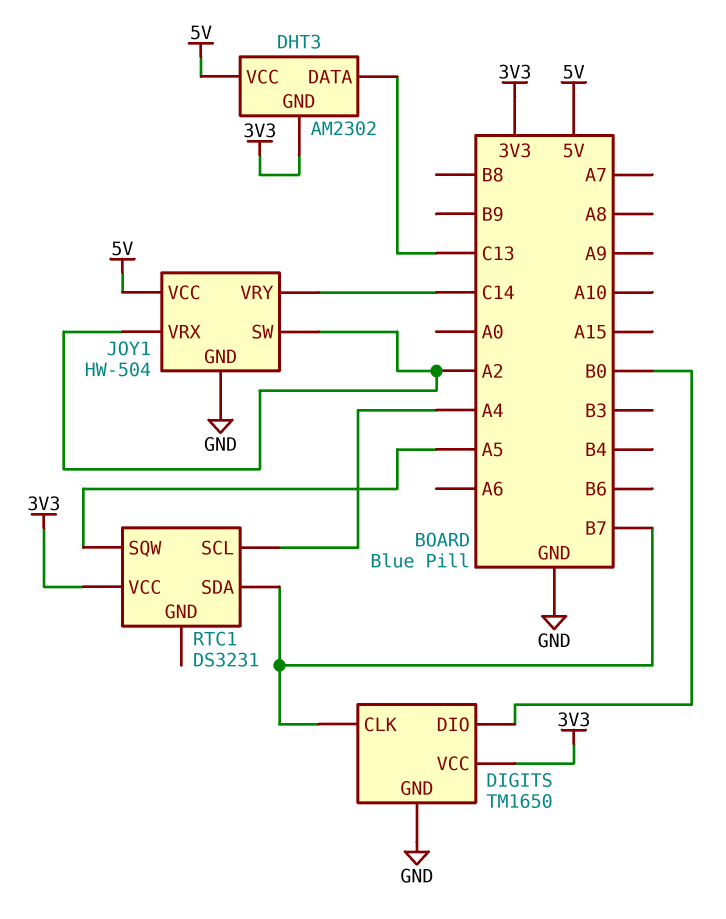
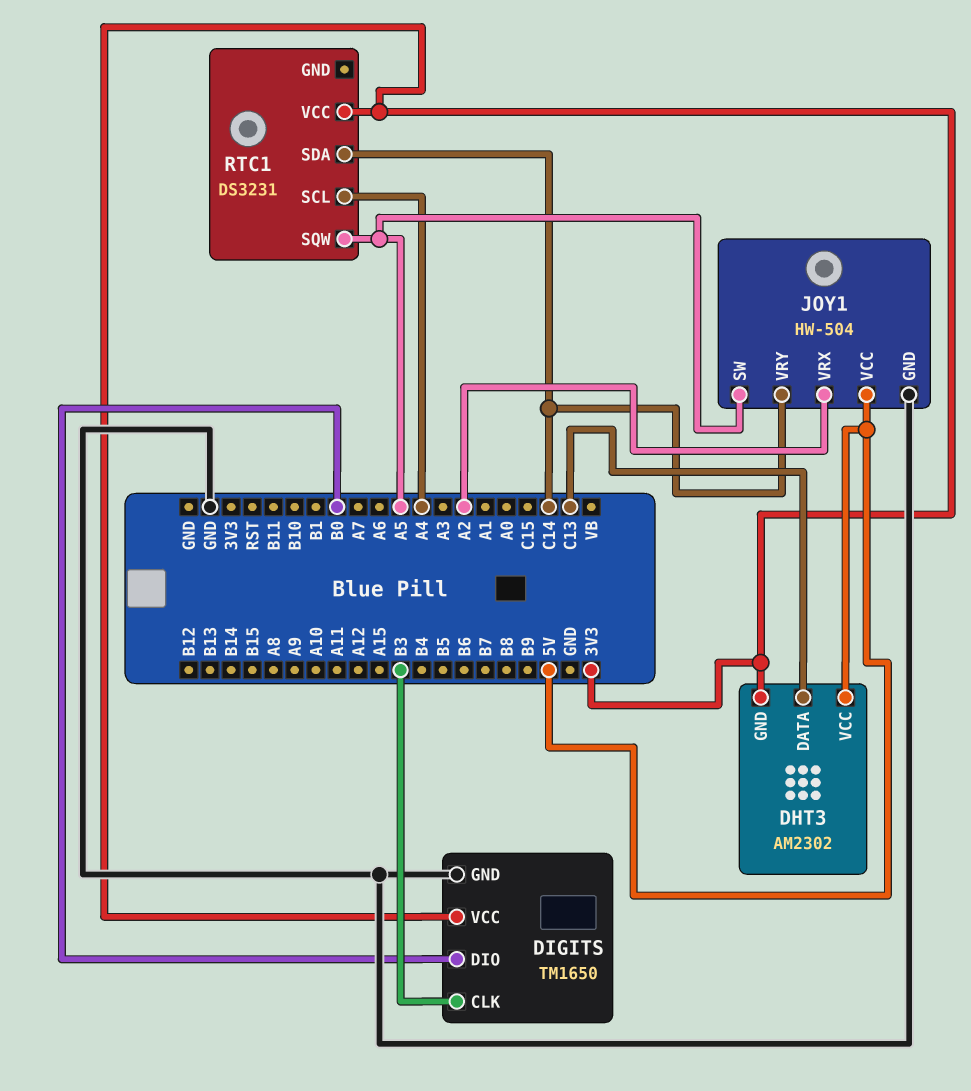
DIGITS pin CLK: B7 -> B3
JOY1 pin SW: A2 -> A5
RTC1 pin SDA: B7 -> C14

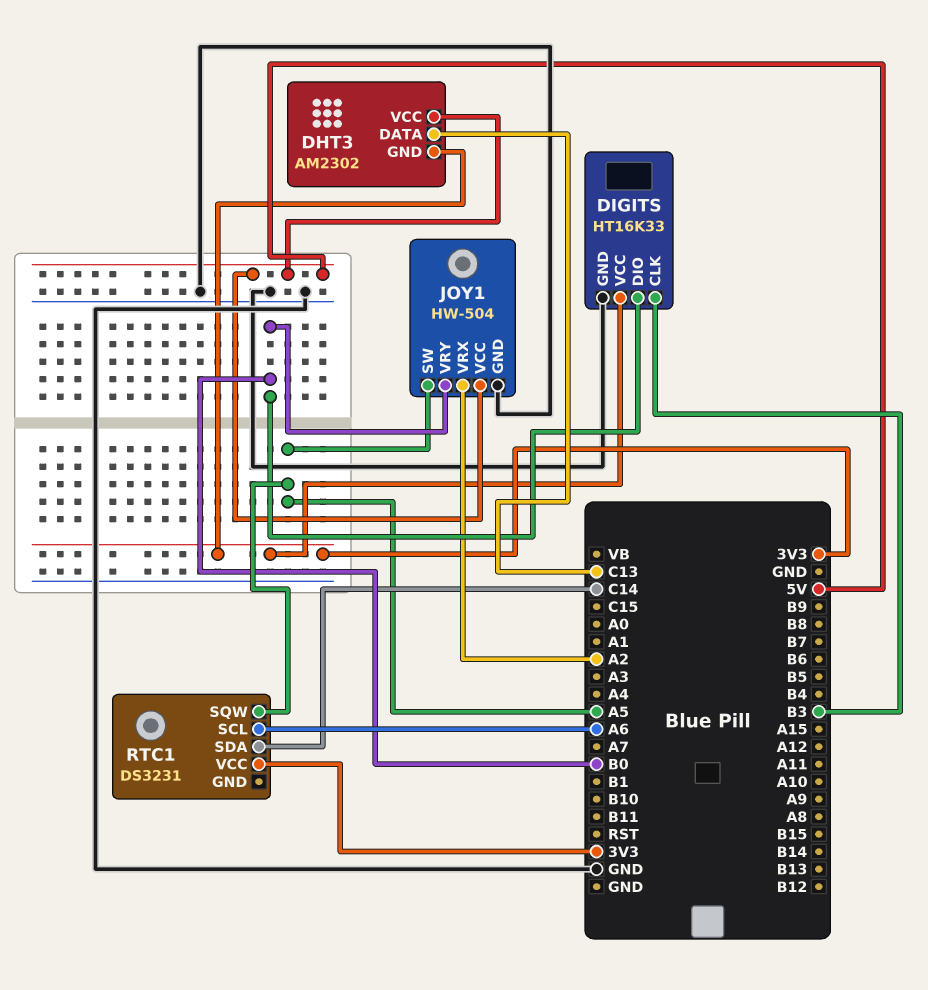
DIGITS: TM1650 -> HT16K33
JOY1 pin VRY: C14 -> B0
RTC1 pin SCL: A4 -> A6

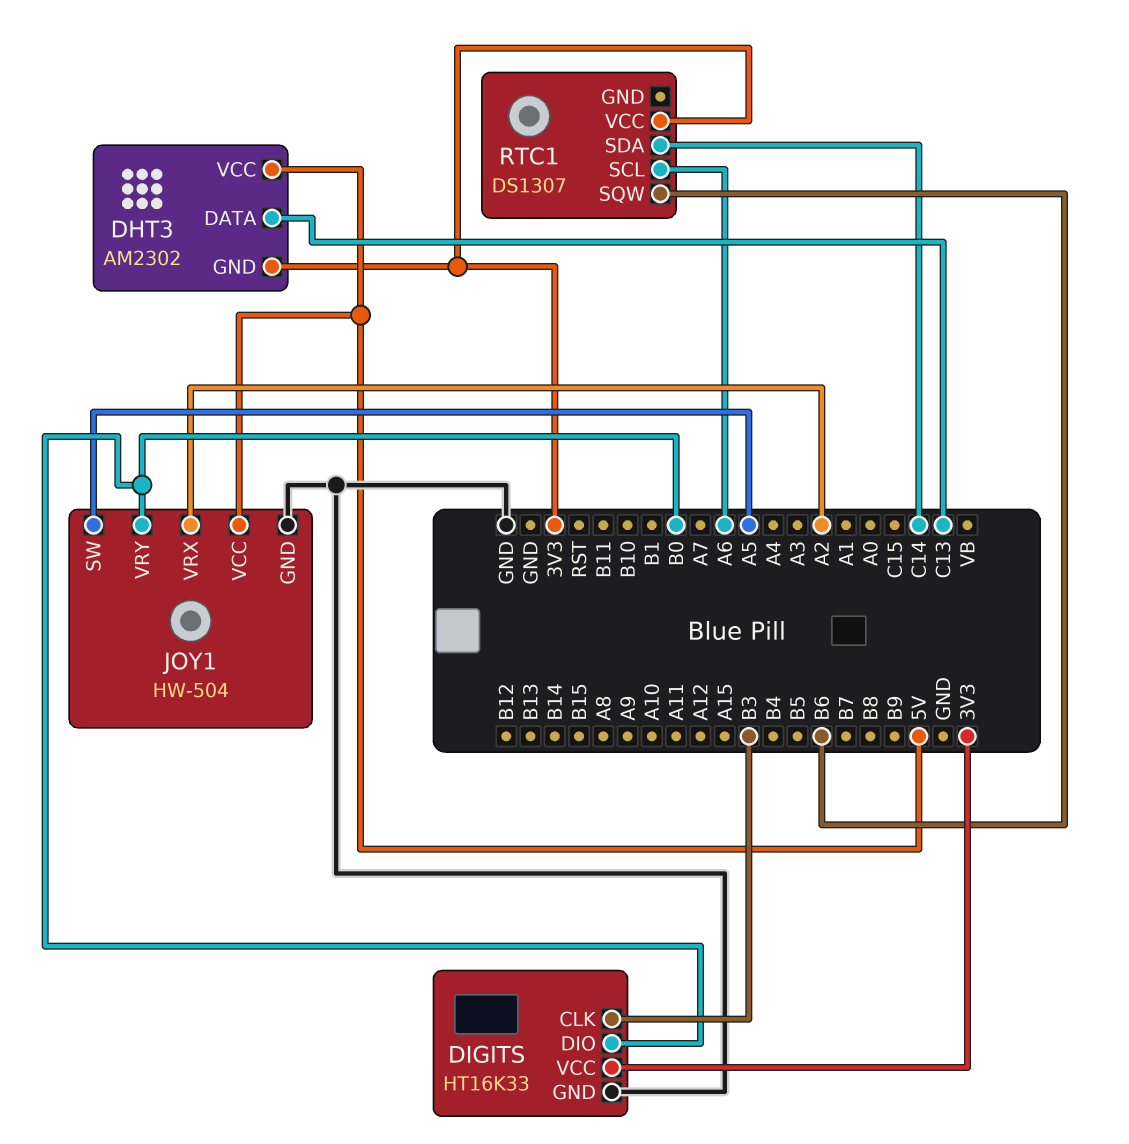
RTC1: DS3231 -> DS1307
RTC1 pin SQW: A5 -> B6

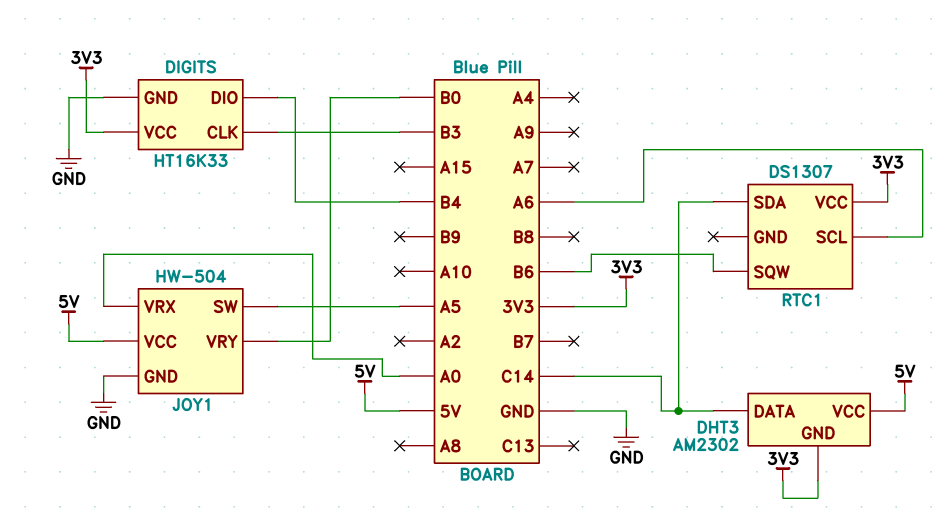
DHT3 pin DATA: C13 -> C14
DIGITS pin DIO: B0 -> B4
JOY1 pin VRX: A2 -> A0

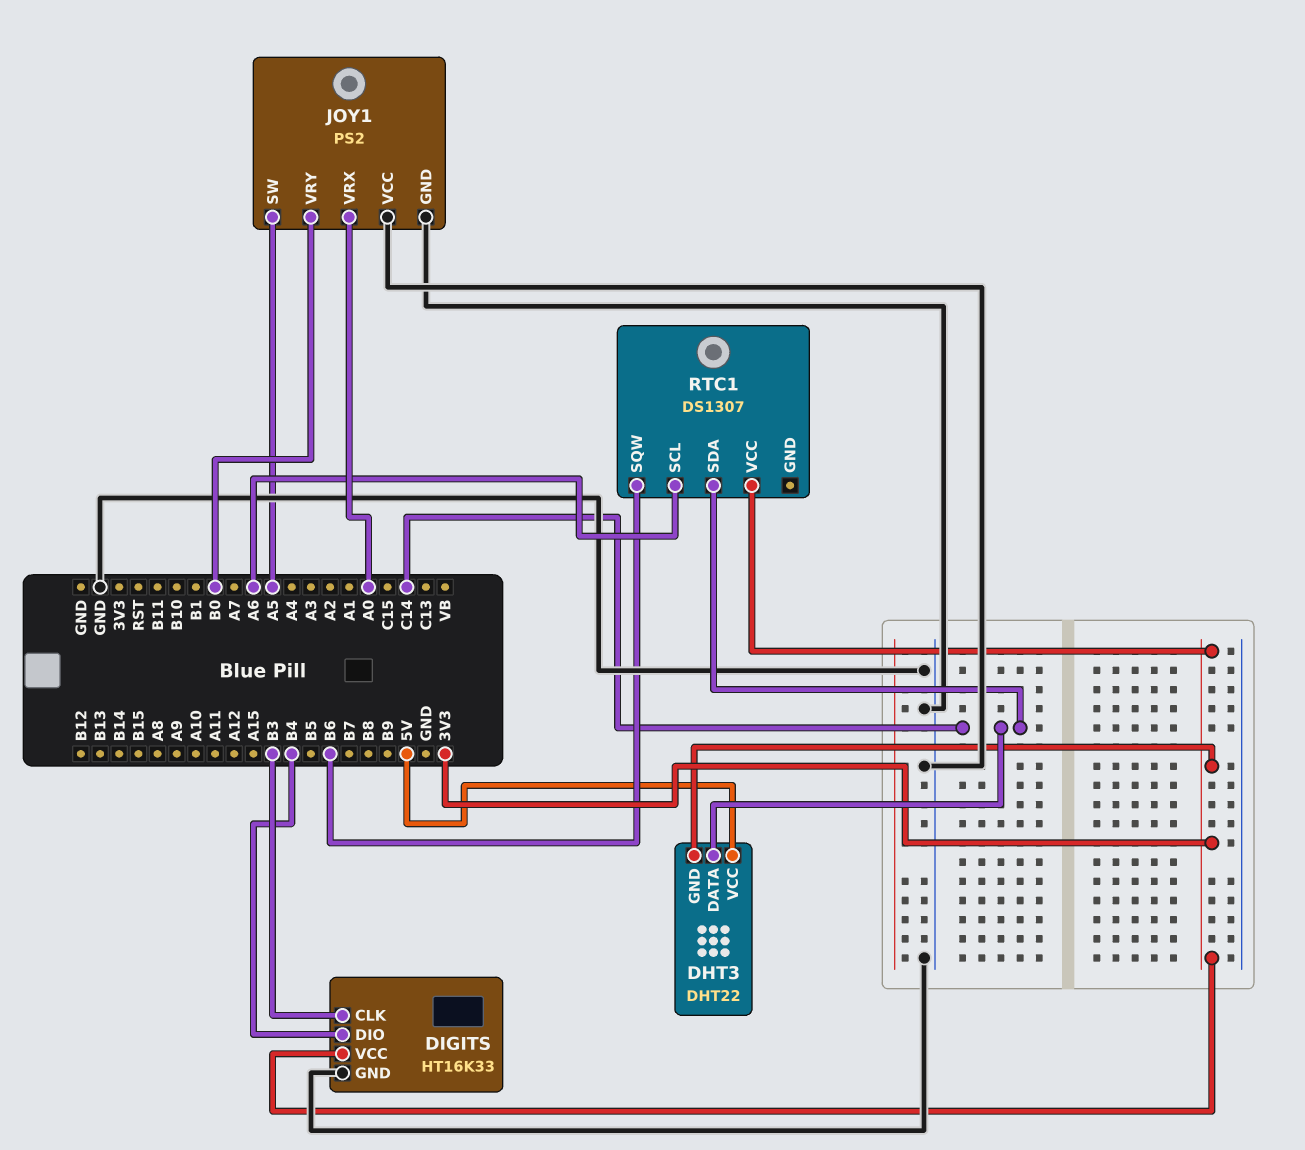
DHT3: AM2302 -> DHT22
JOY1: HW-504 -> PS2
JOY1 pin VCC: 5V -> GND

